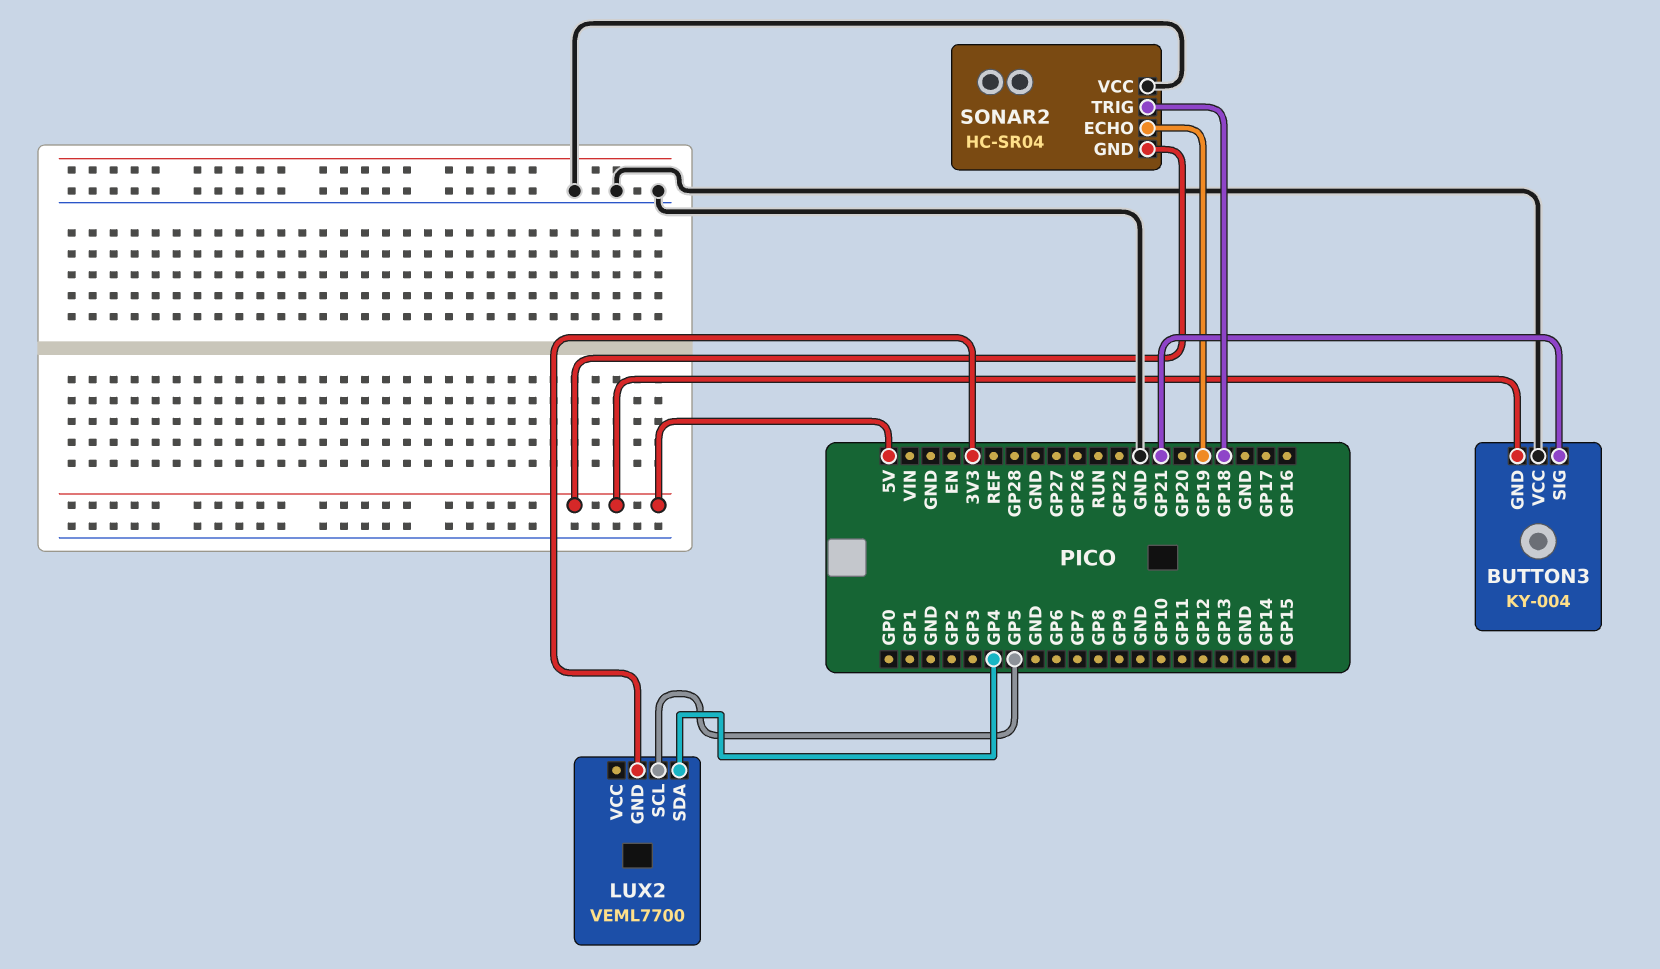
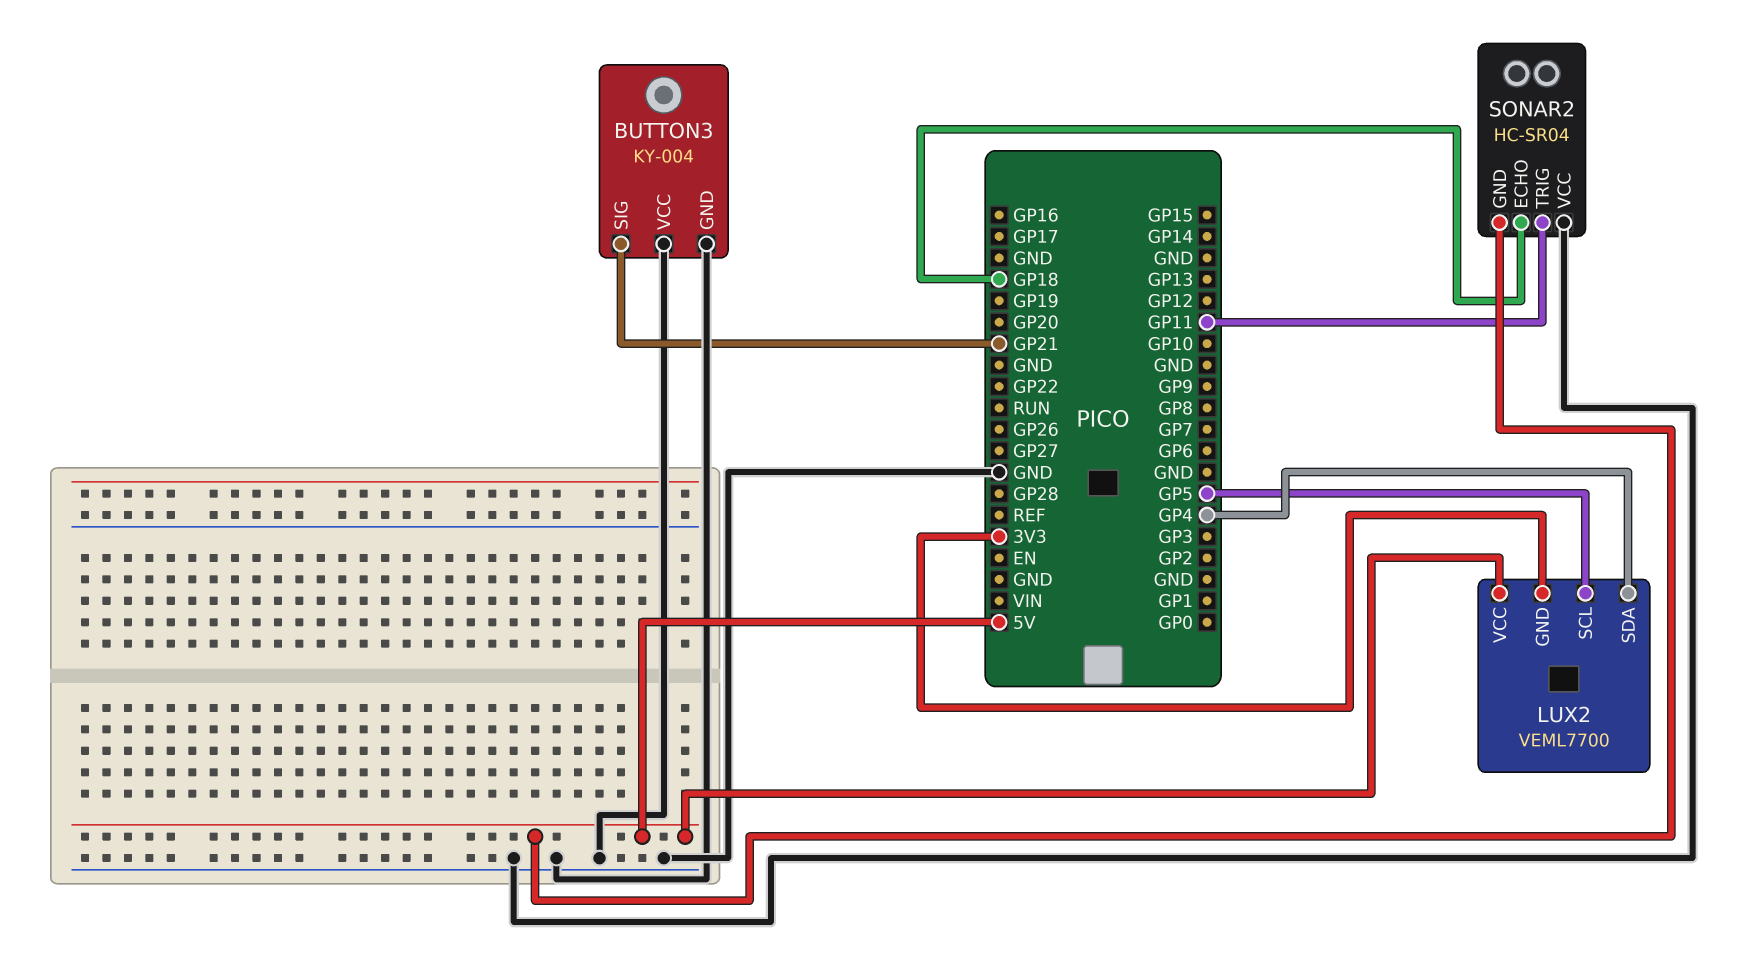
BUTTON3 pin GND: 5V -> GND
LUX2 pin VCC: none -> 5V
SONAR2 pin ECHO: GP19 -> GP18
SONAR2 pin TRIG: GP18 -> GP11

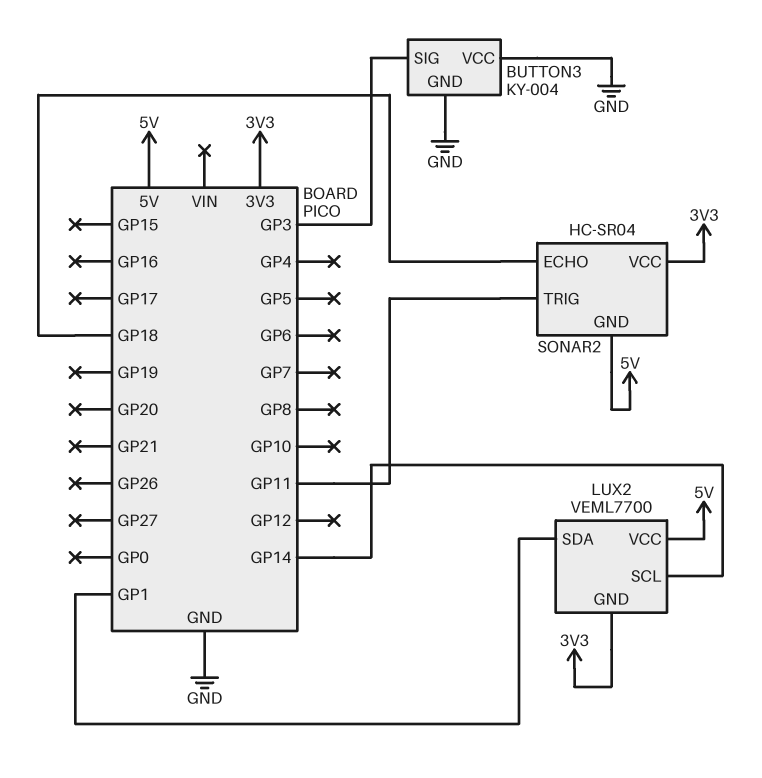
BUTTON3 pin SIG: GP21 -> GP3
LUX2 pin SCL: GP5 -> GP14
LUX2 pin SDA: GP4 -> GP1
SONAR2 pin VCC: GND -> 3V3

